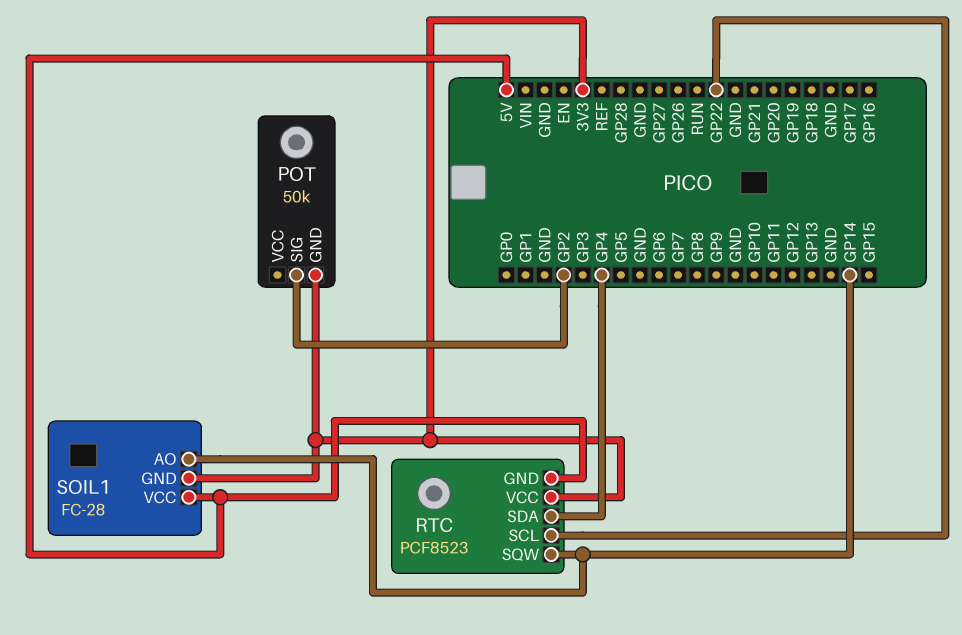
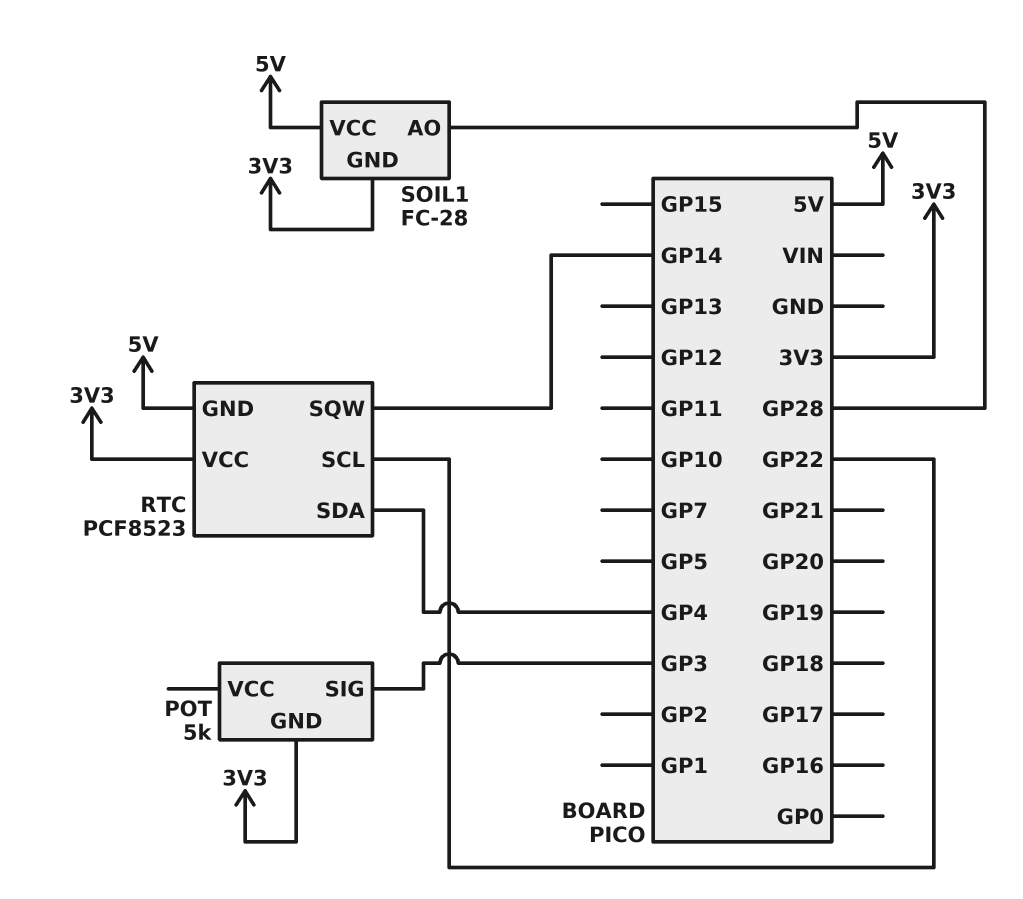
POT: 50k -> 5k
POT pin SIG: GP2 -> GP3
SOIL1 pin AO: GP14 -> GP28

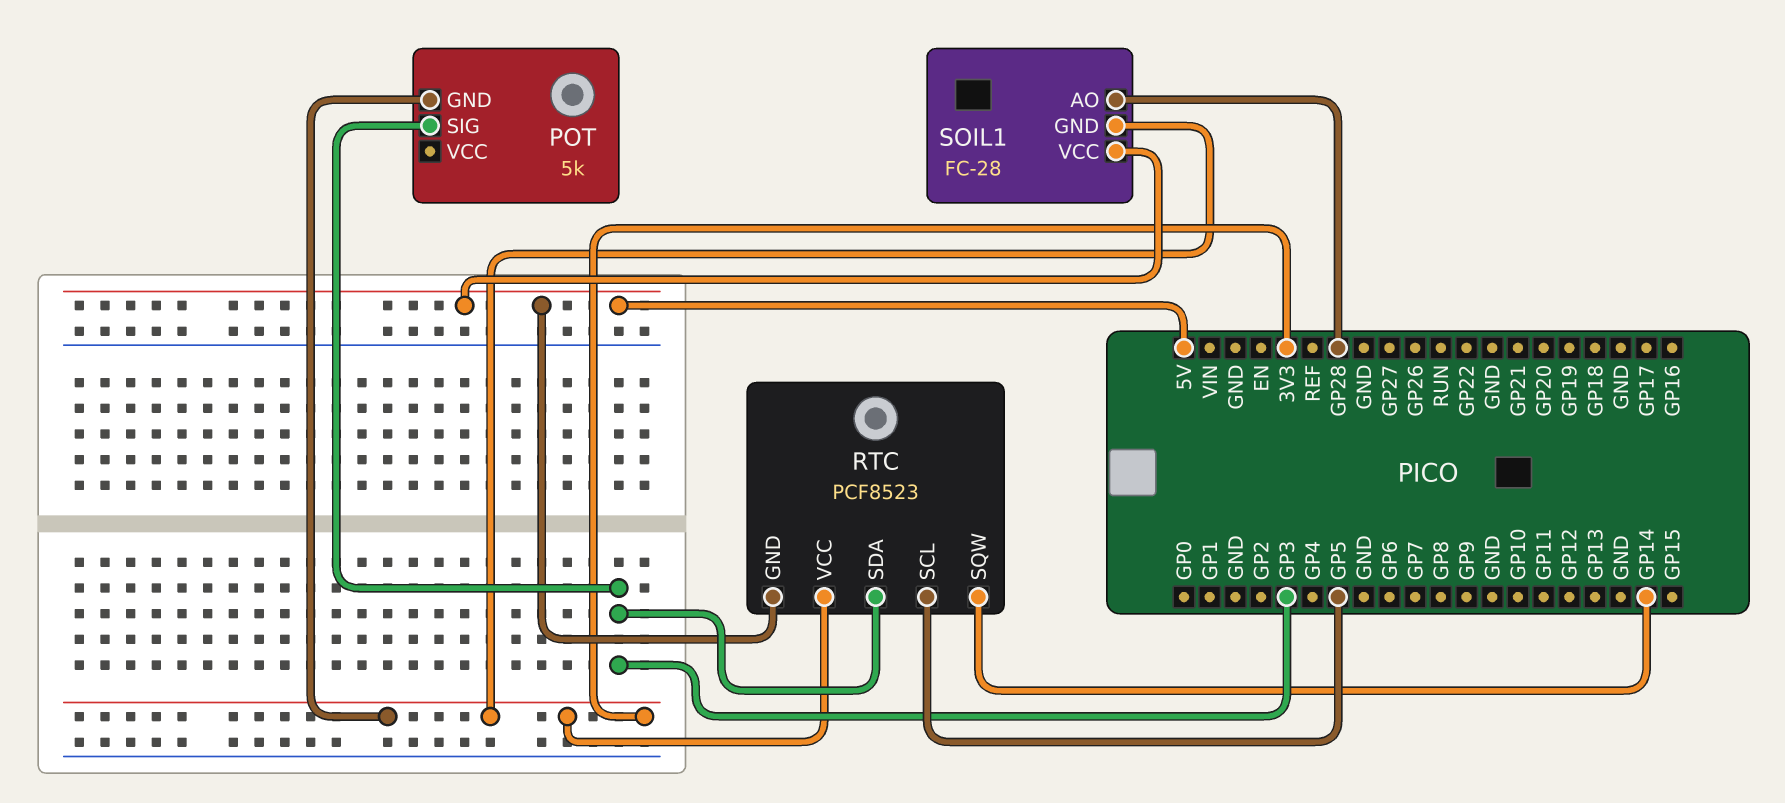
RTC pin SCL: GP22 -> GP5
RTC pin SDA: GP4 -> GP3

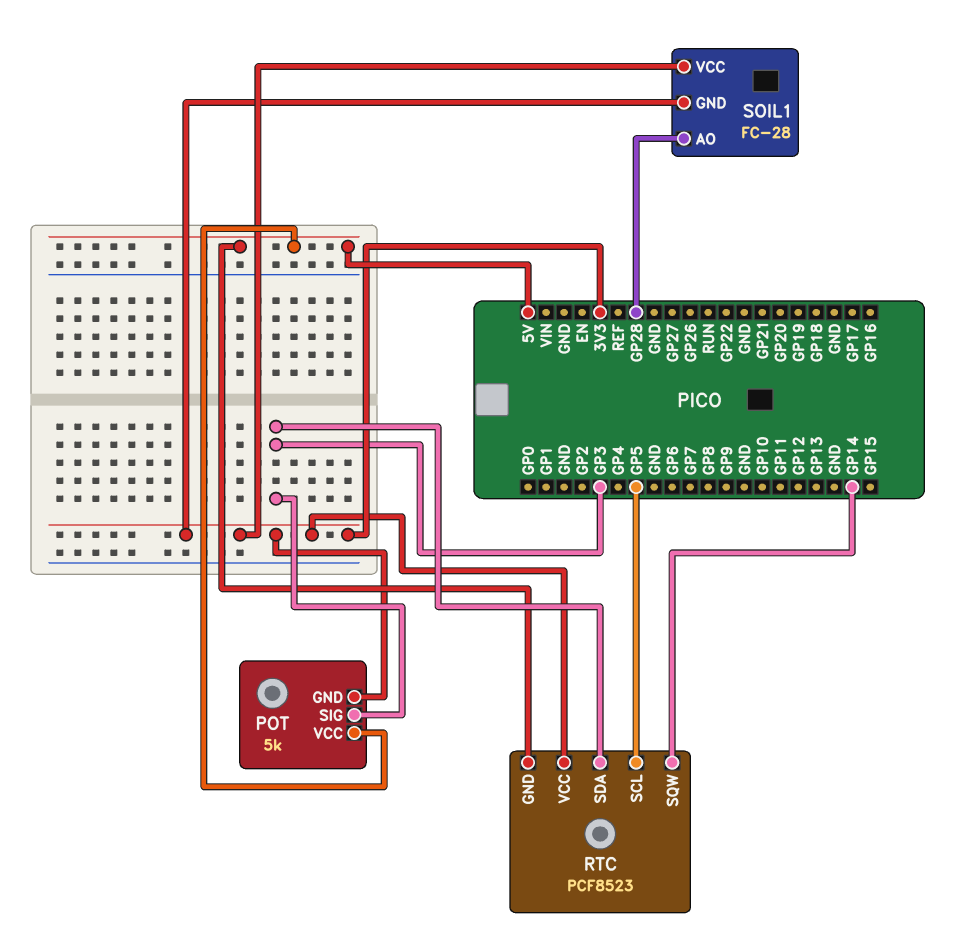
POT pin VCC: none -> 5V
SOIL1 pin VCC: 5V -> 3V3

